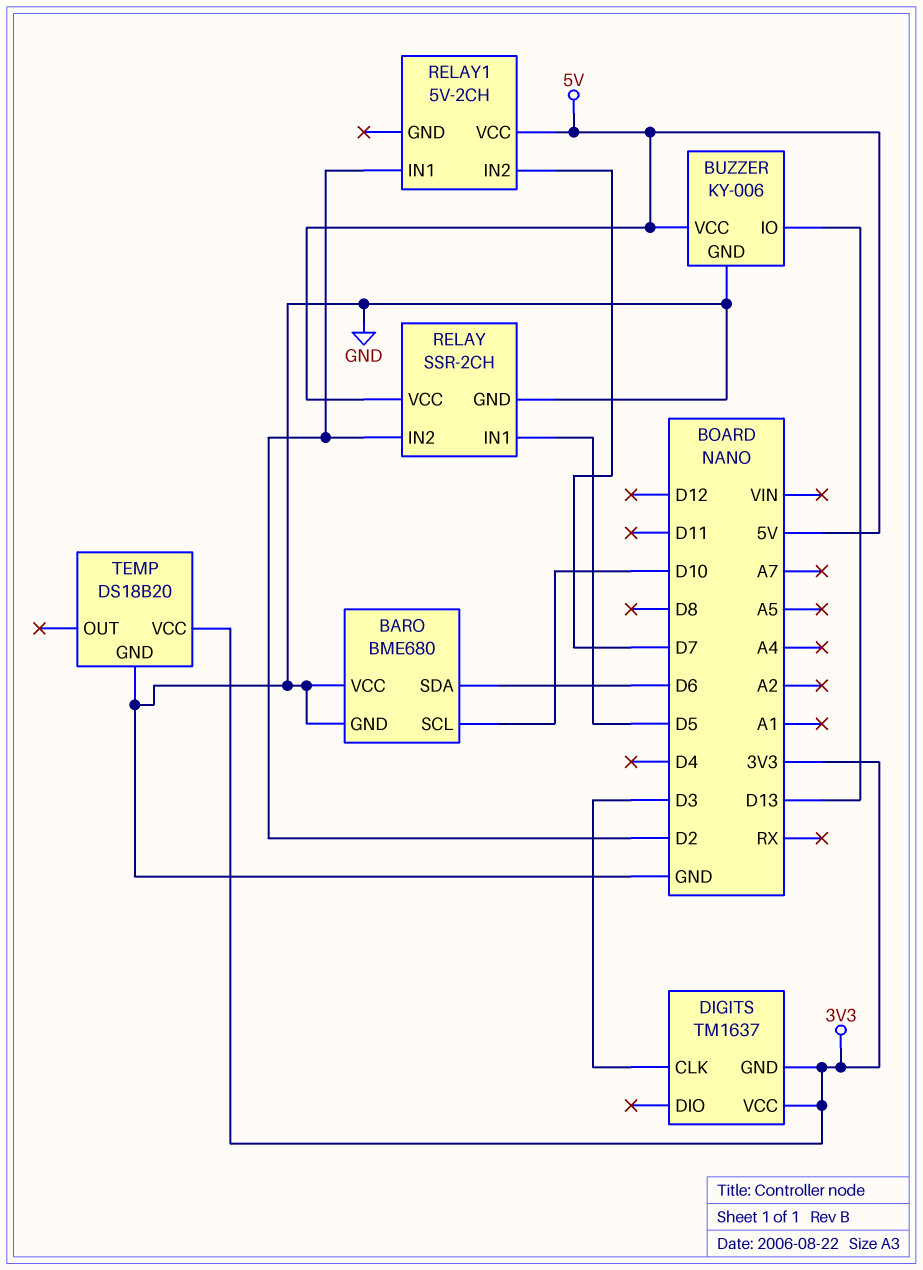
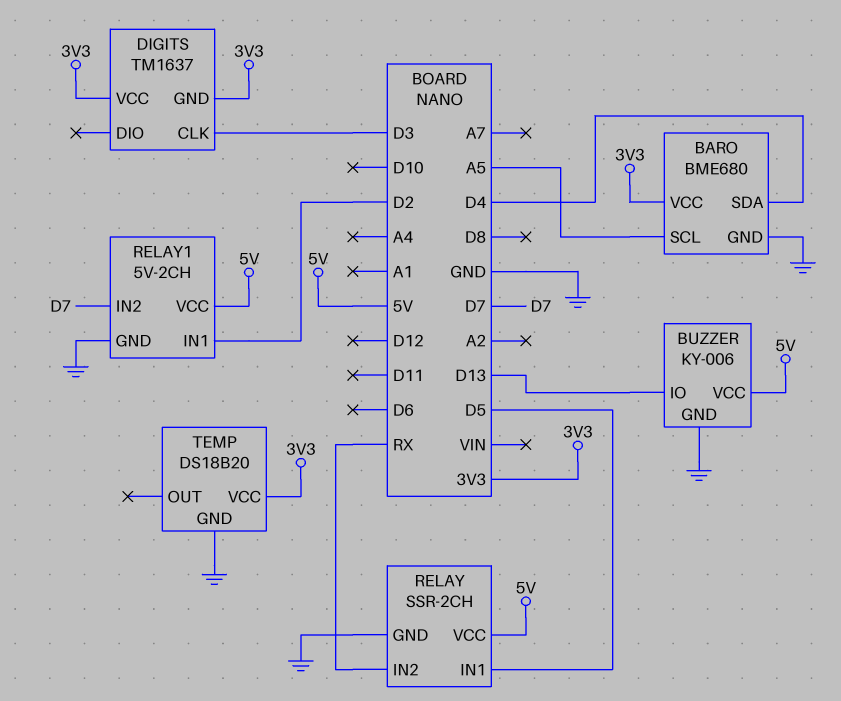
BARO pin SCL: D10 -> A5
BARO pin SDA: D6 -> D4
BARO pin VCC: GND -> 3V3
RELAY pin IN2: D2 -> RX
RELAY1 pin GND: none -> GND

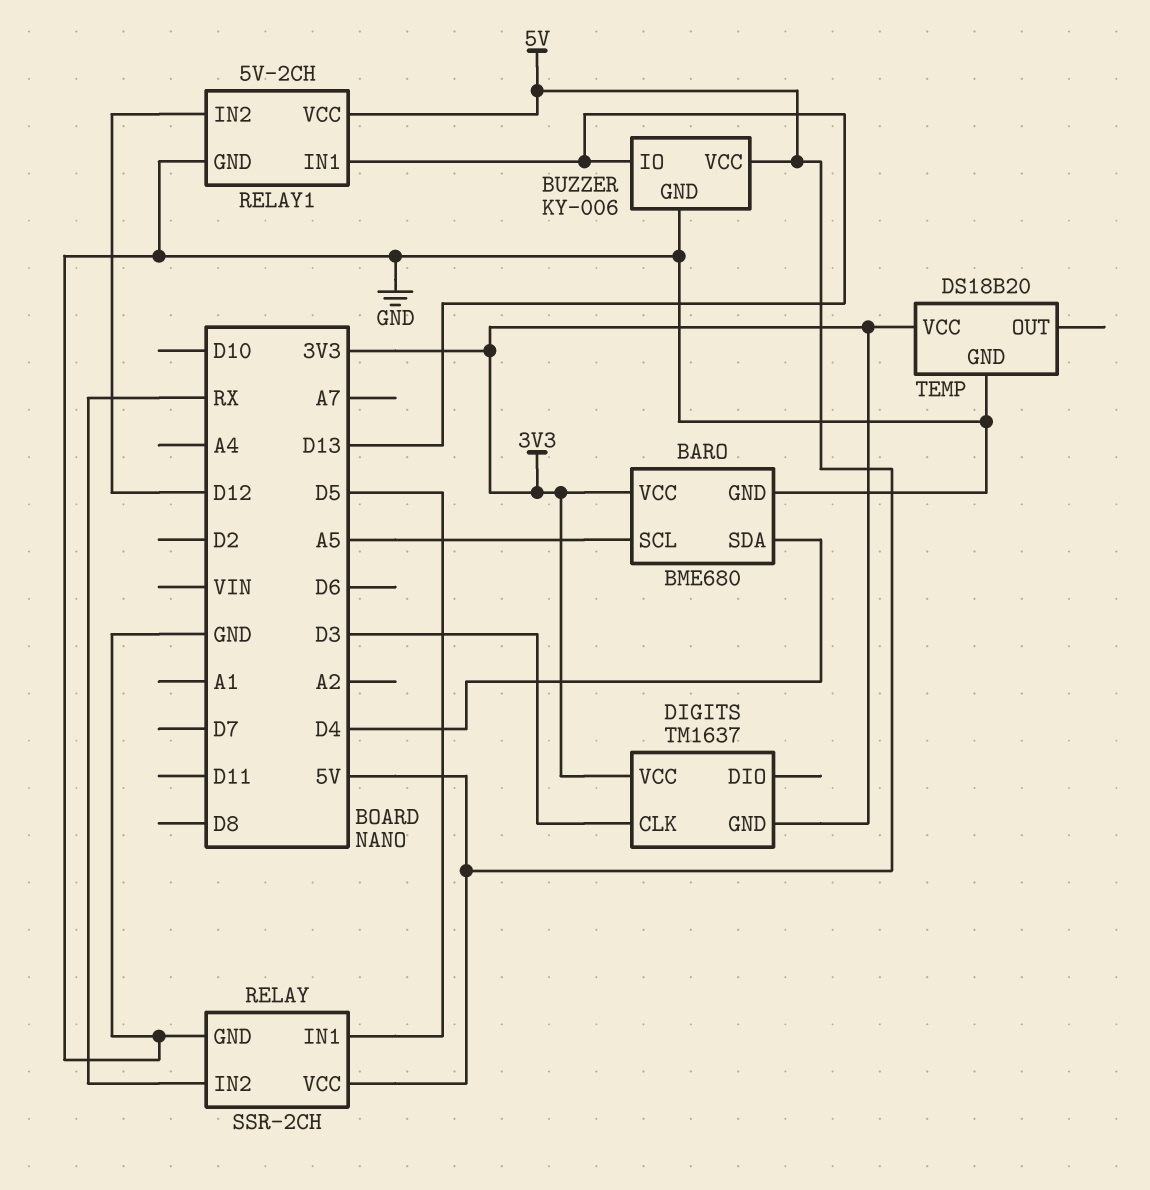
RELAY1 pin IN1: D2 -> D13
RELAY1 pin IN2: D7 -> D12

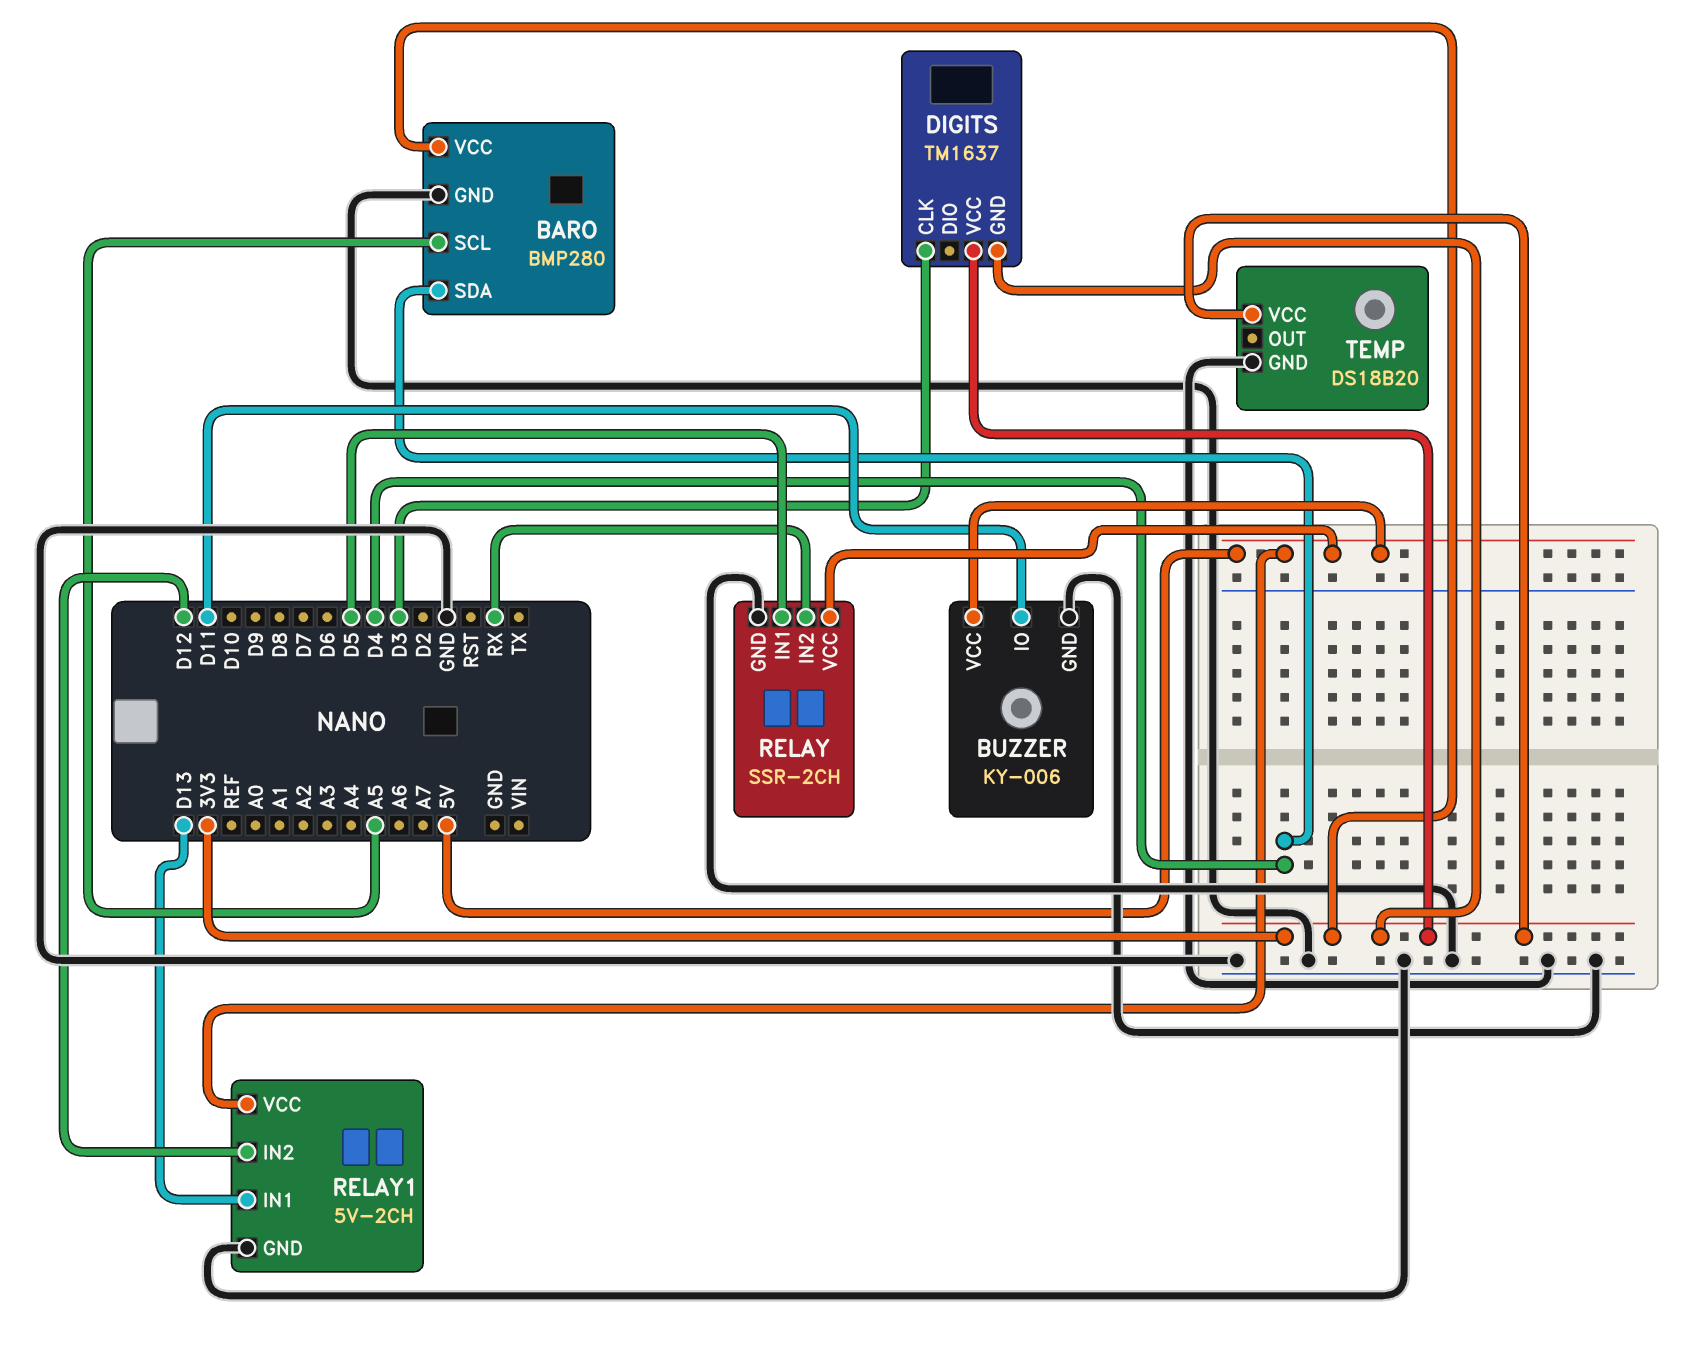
BARO: BME680 -> BMP280
BUZZER pin IO: D13 -> D11

